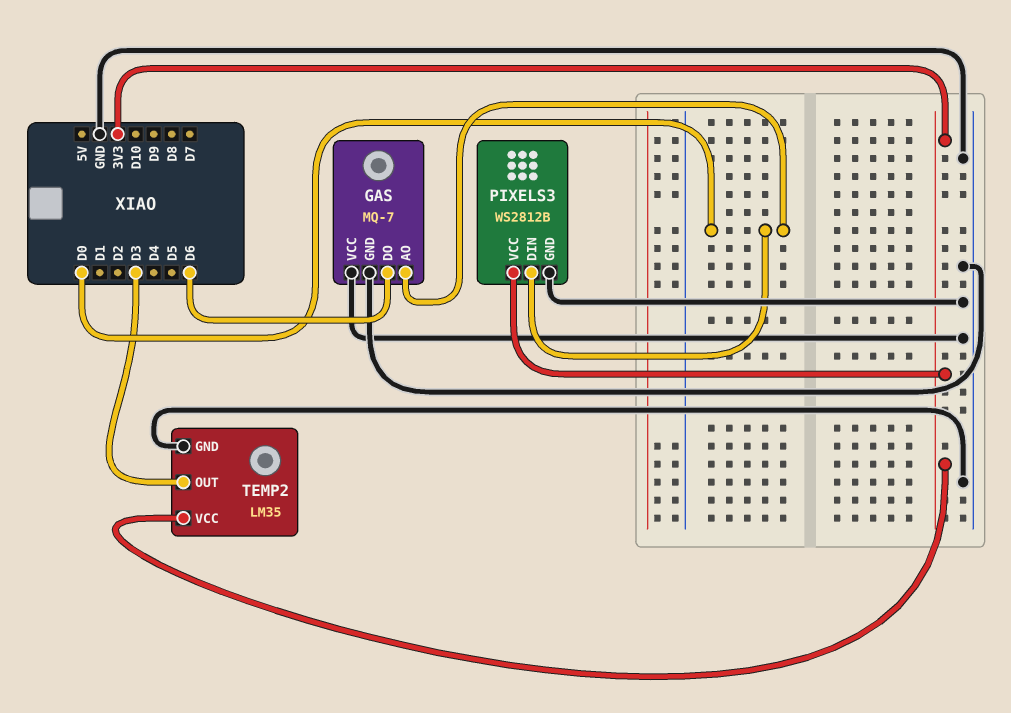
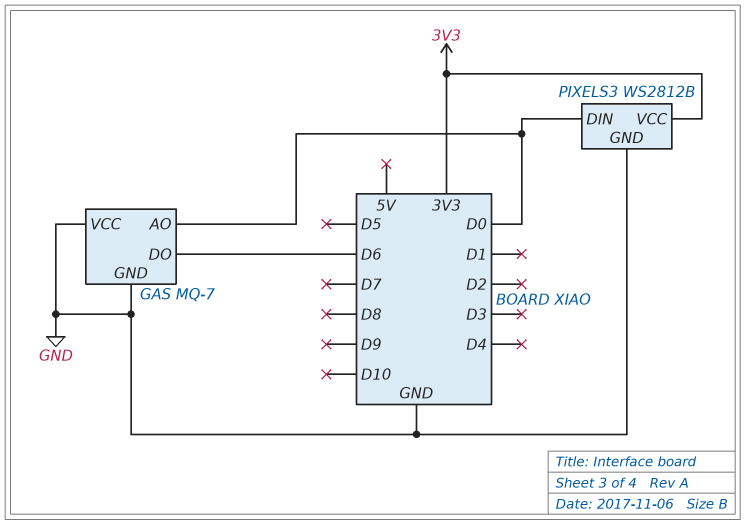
TEMP2: LM35 -> none
TEMP2 pin GND: GND -> none
TEMP2 pin OUT: D3 -> none
TEMP2 pin VCC: 3V3 -> none

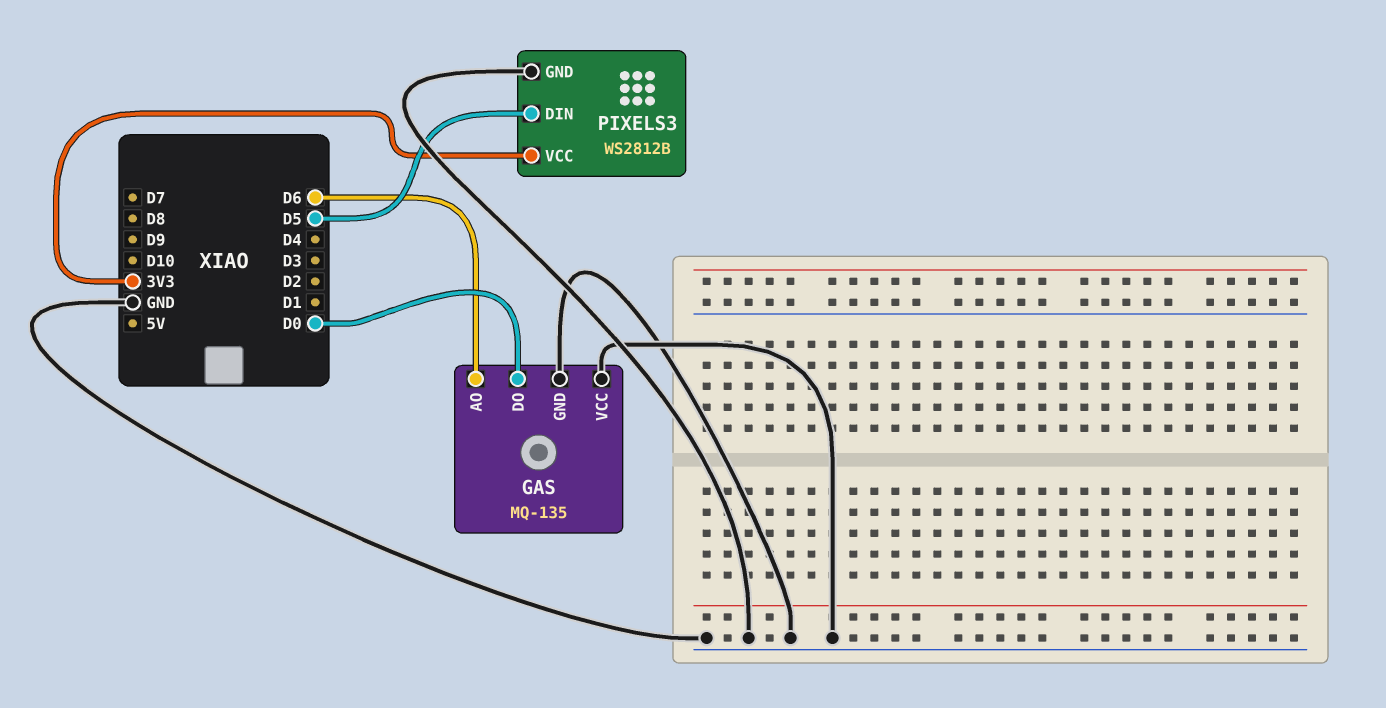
GAS: MQ-7 -> MQ-135
GAS pin AO: D0 -> D6
GAS pin DO: D6 -> D0
PIXELS3 pin DIN: D0 -> D5

